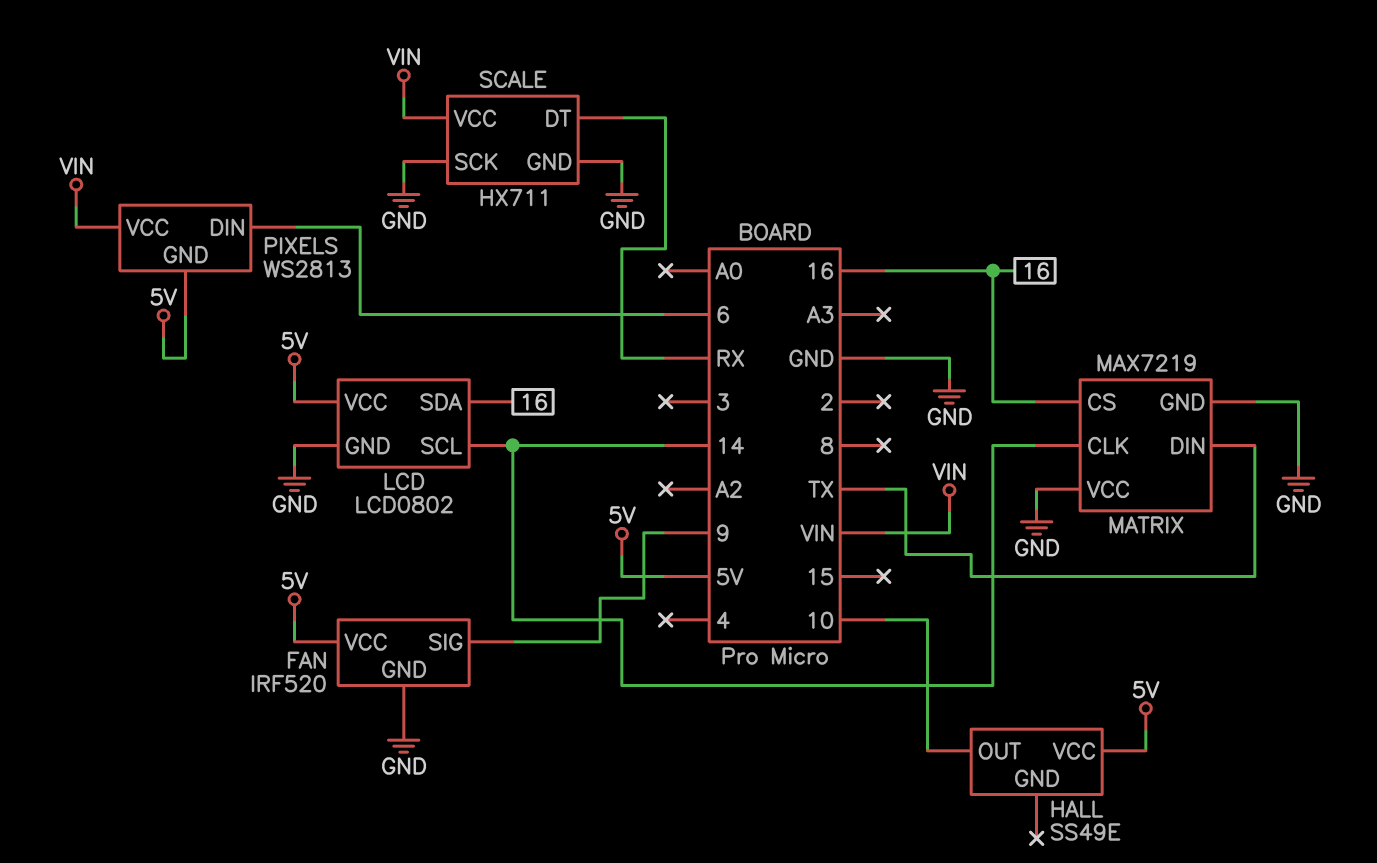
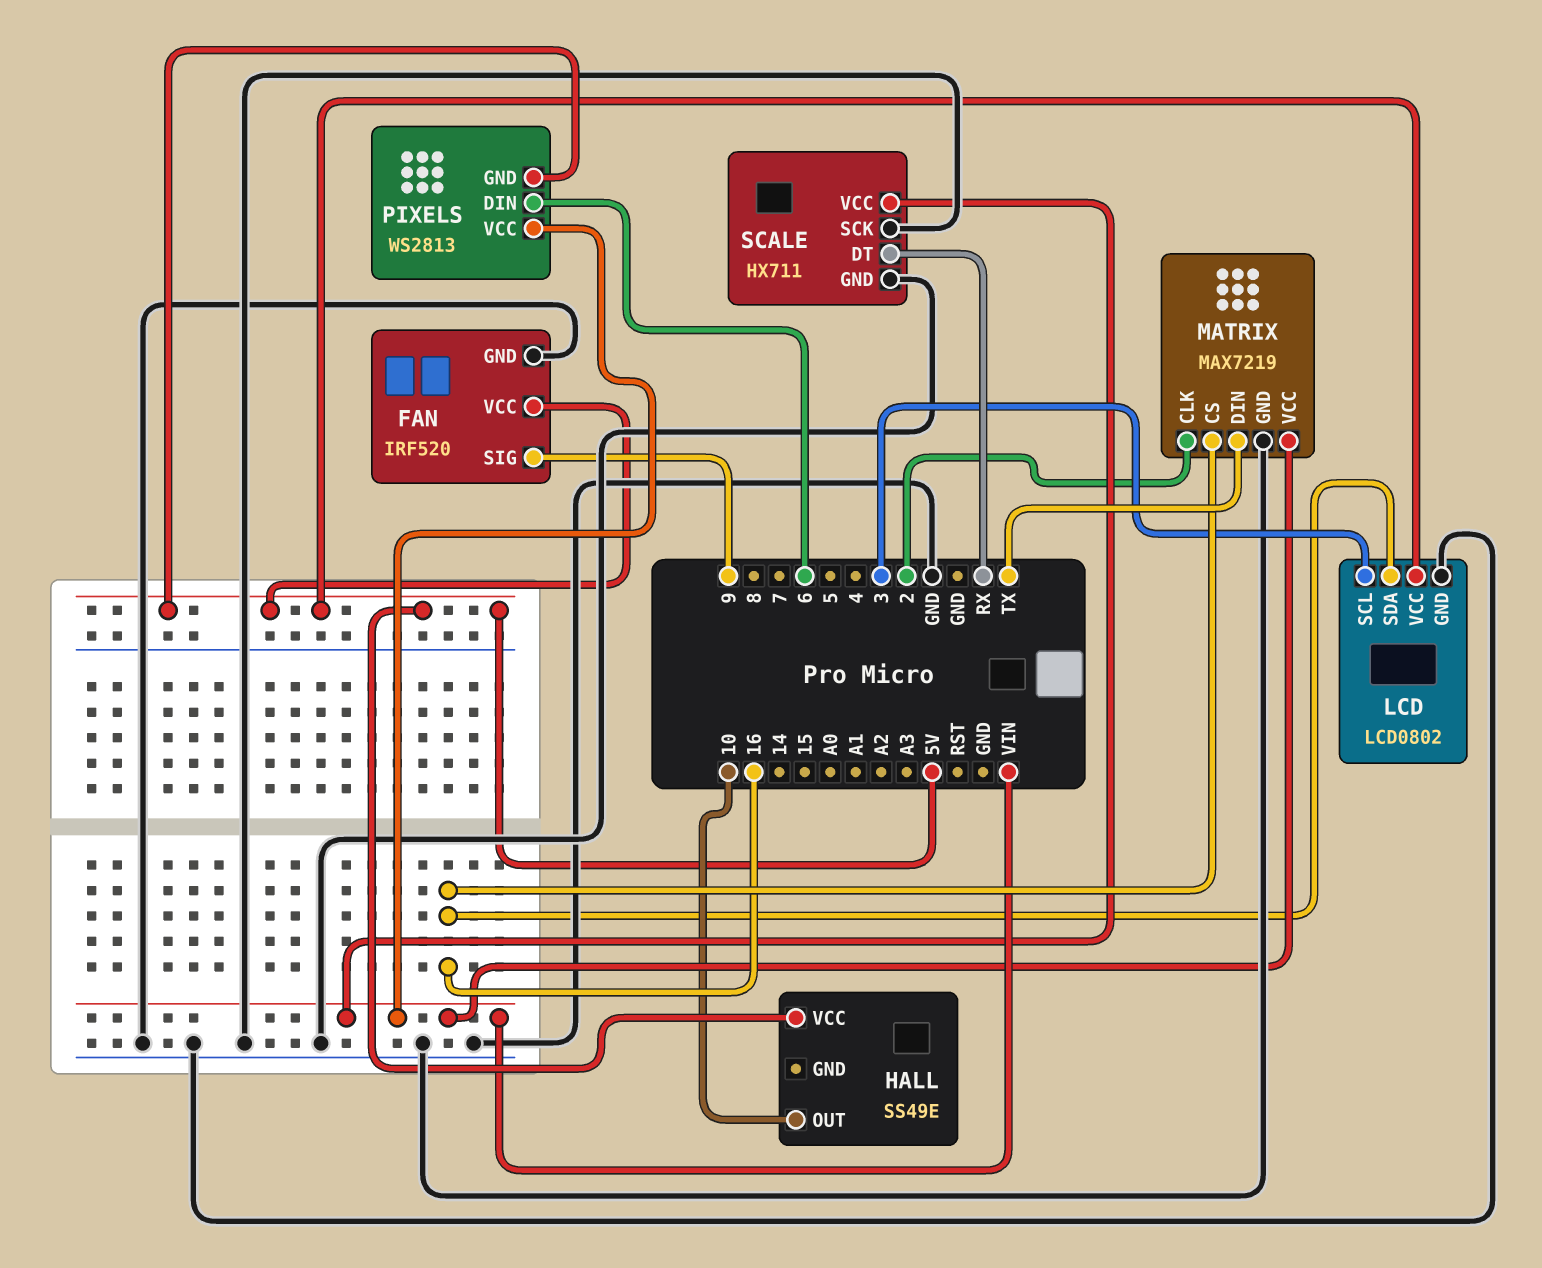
LCD pin SCL: 14 -> 3
MATRIX pin CLK: 14 -> 2
MATRIX pin VCC: GND -> VIN

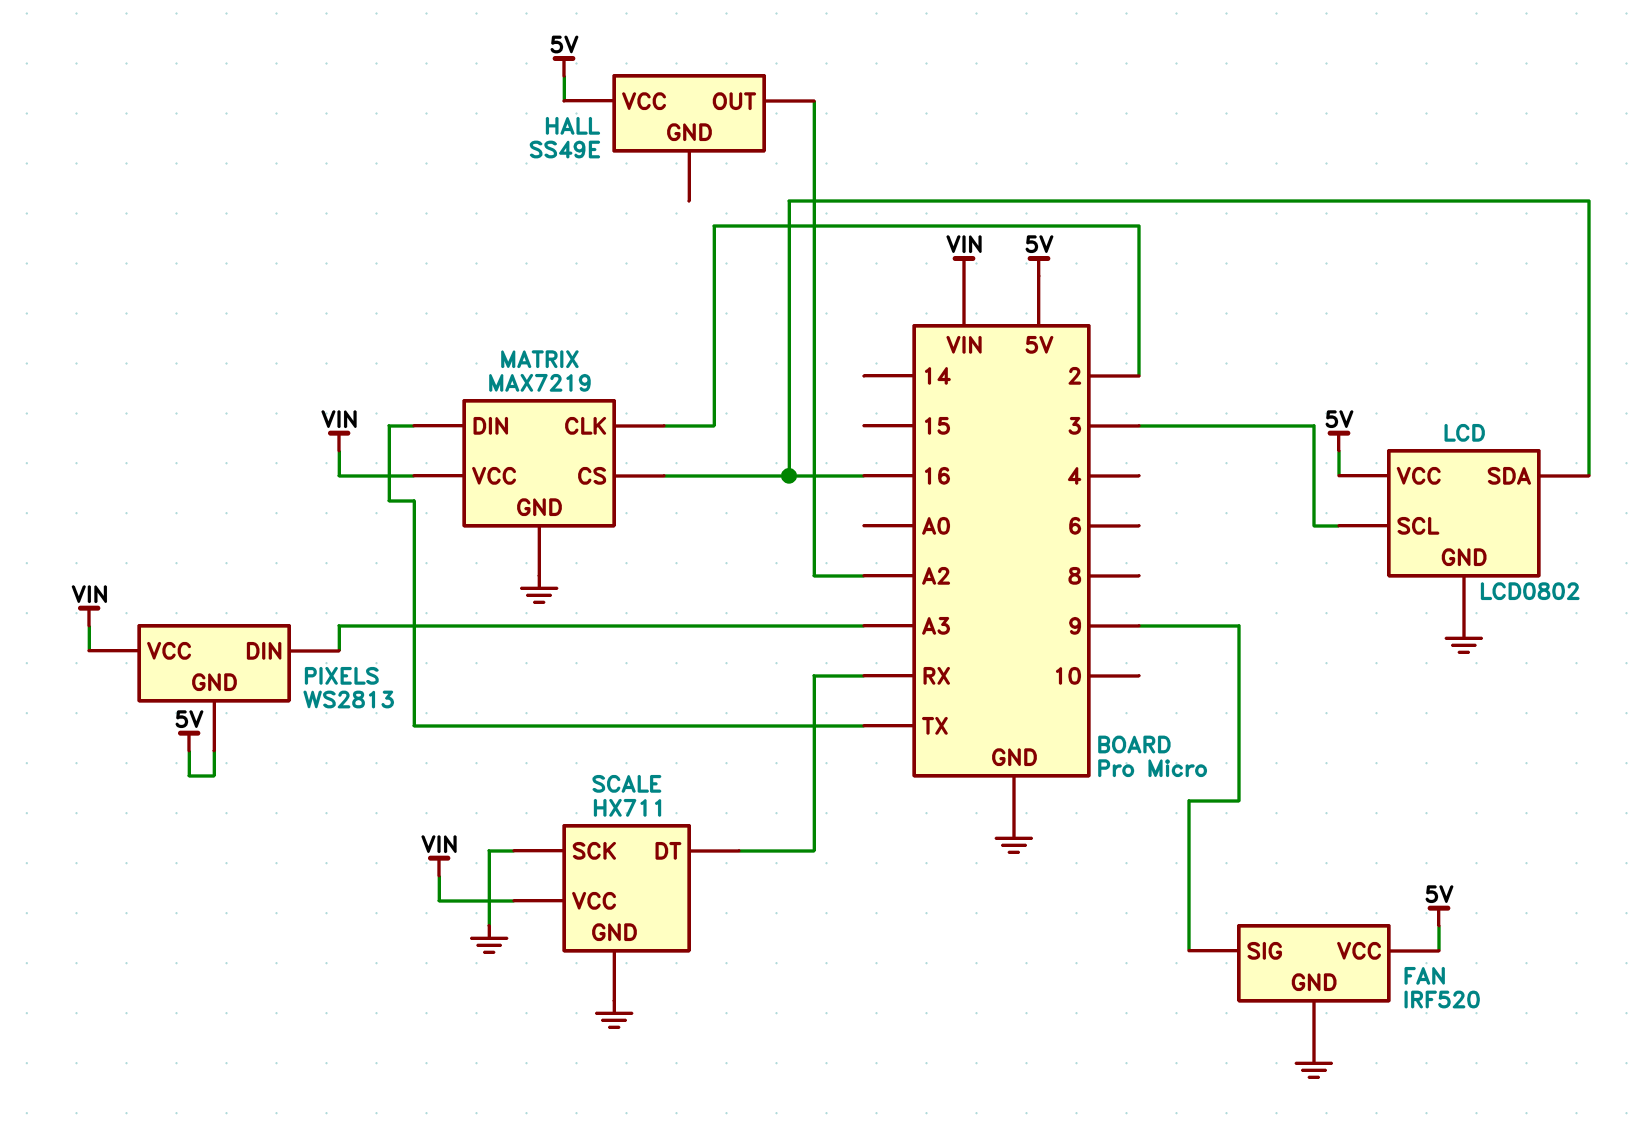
HALL pin OUT: 10 -> A2
PIXELS pin DIN: 6 -> A3

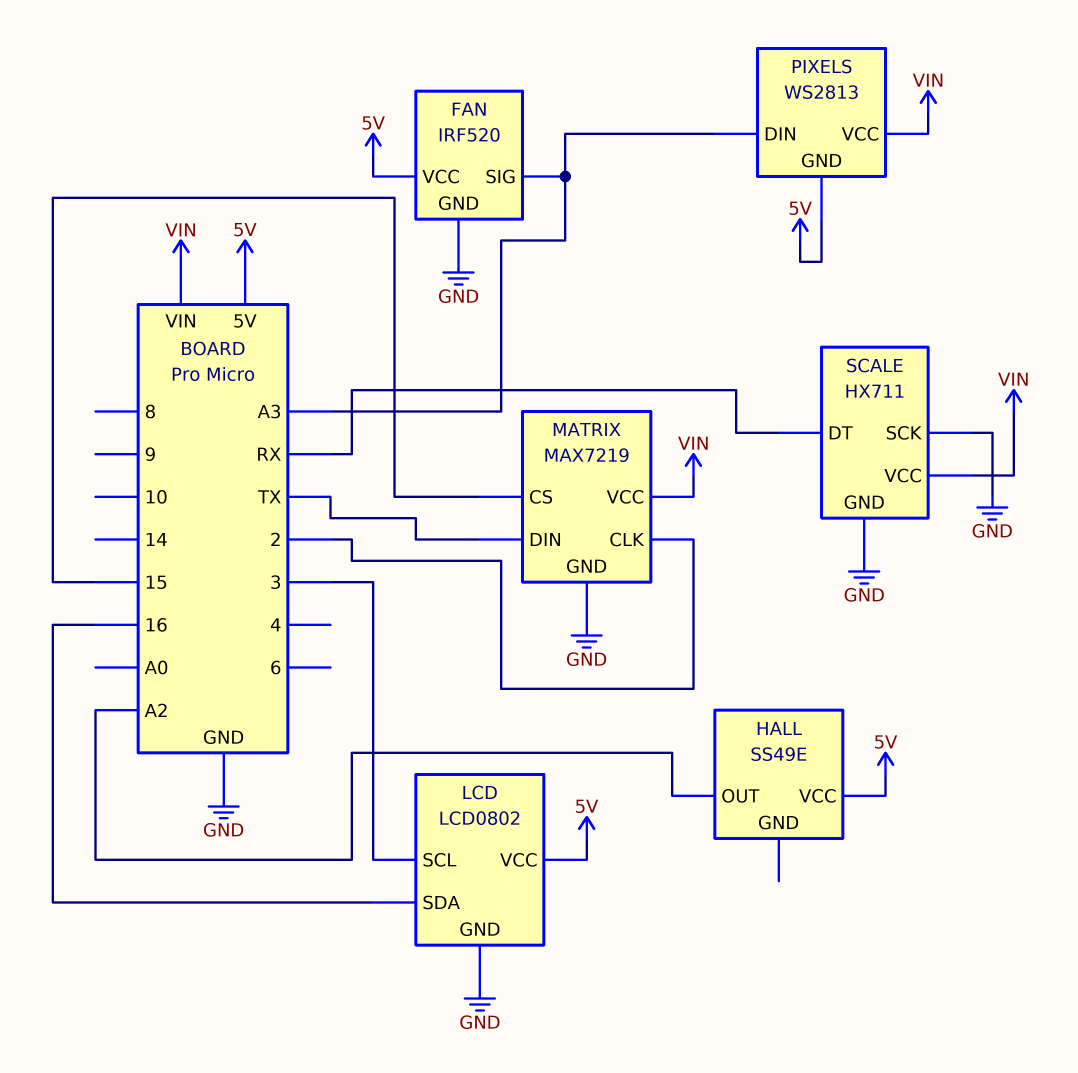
FAN pin SIG: 9 -> A3
MATRIX pin CS: 16 -> 15

